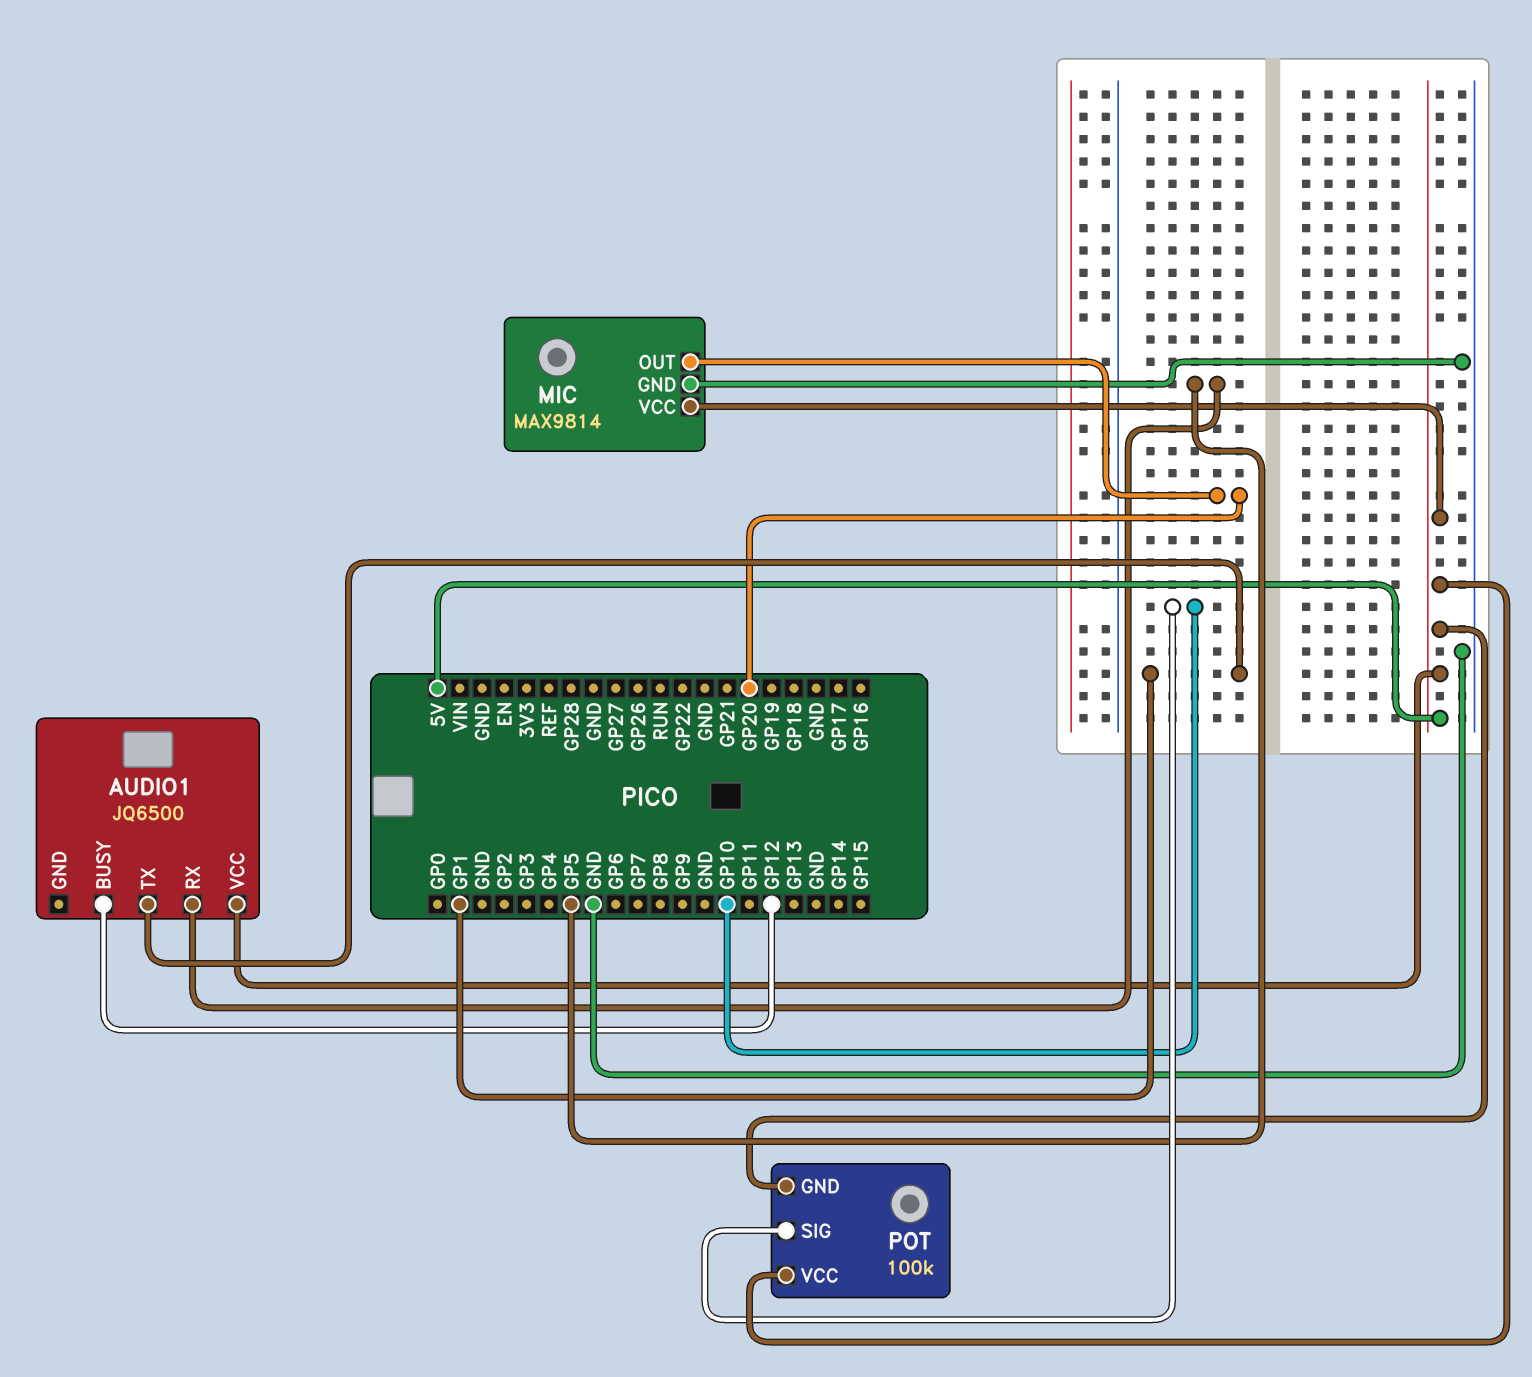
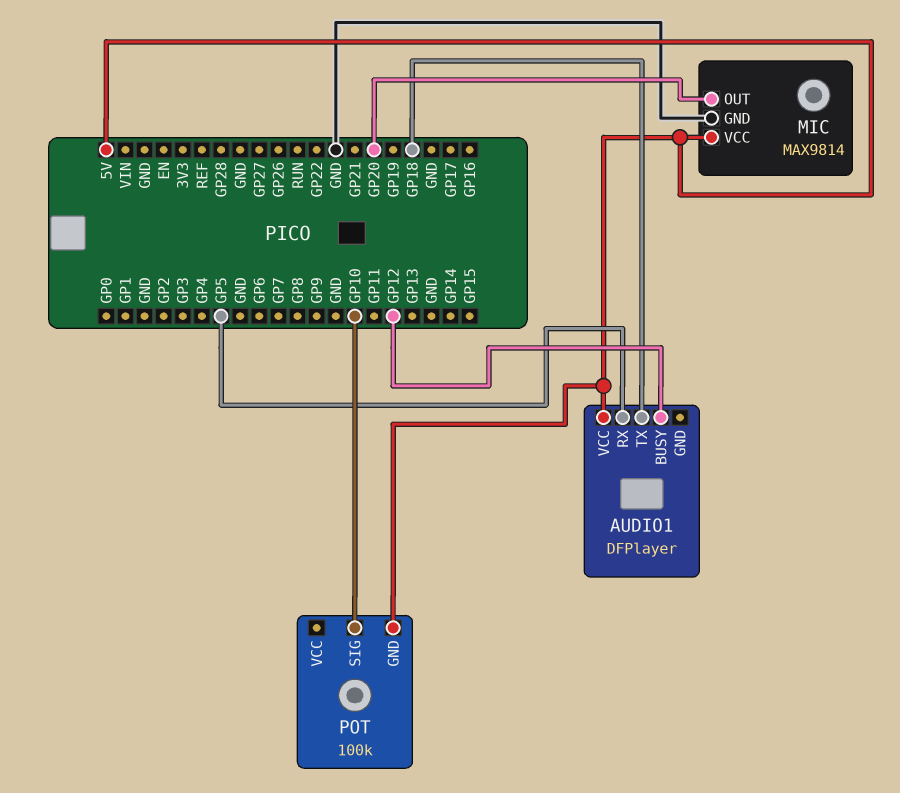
AUDIO1: JQ6500 -> DFPlayer
AUDIO1 pin TX: GP1 -> GP18
POT pin VCC: 5V -> none

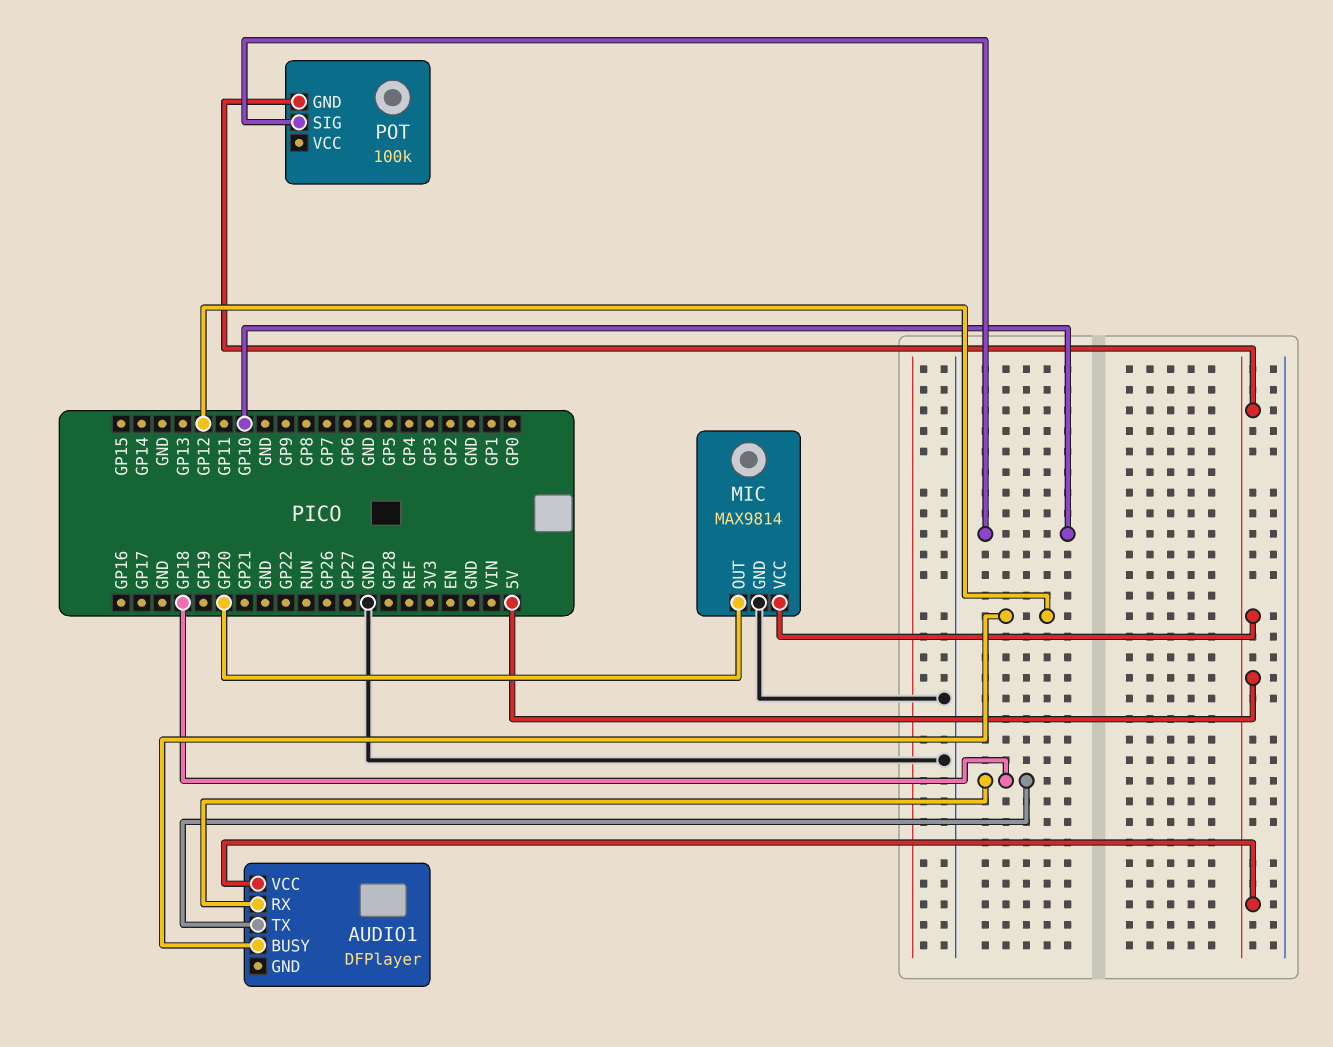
AUDIO1 pin RX: GP5 -> GP18

